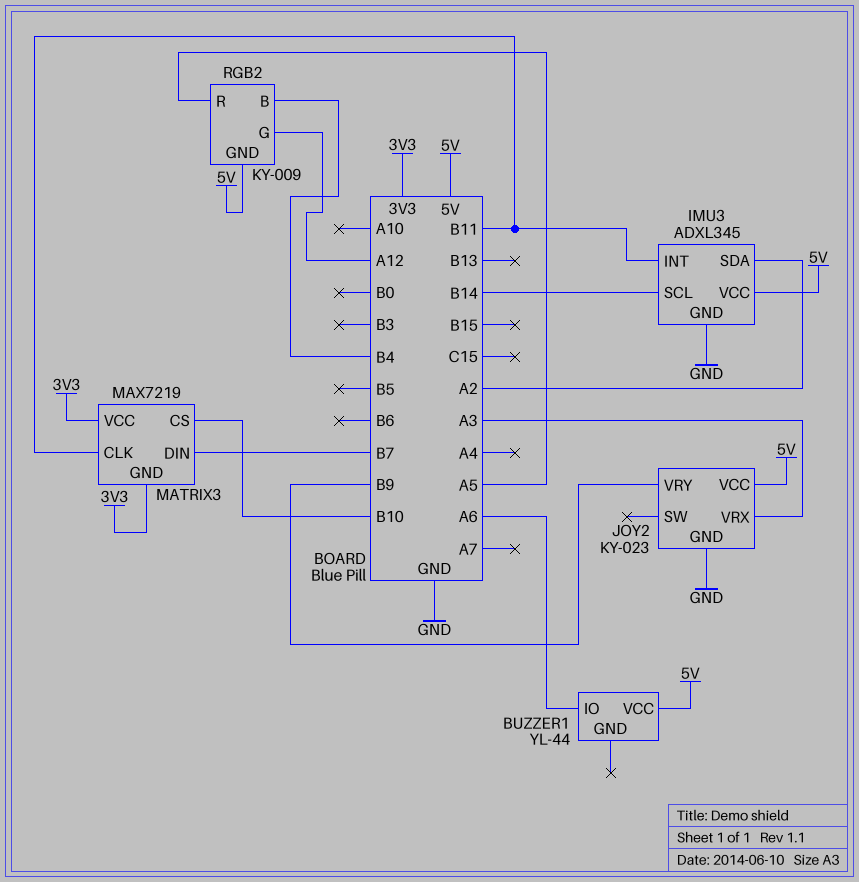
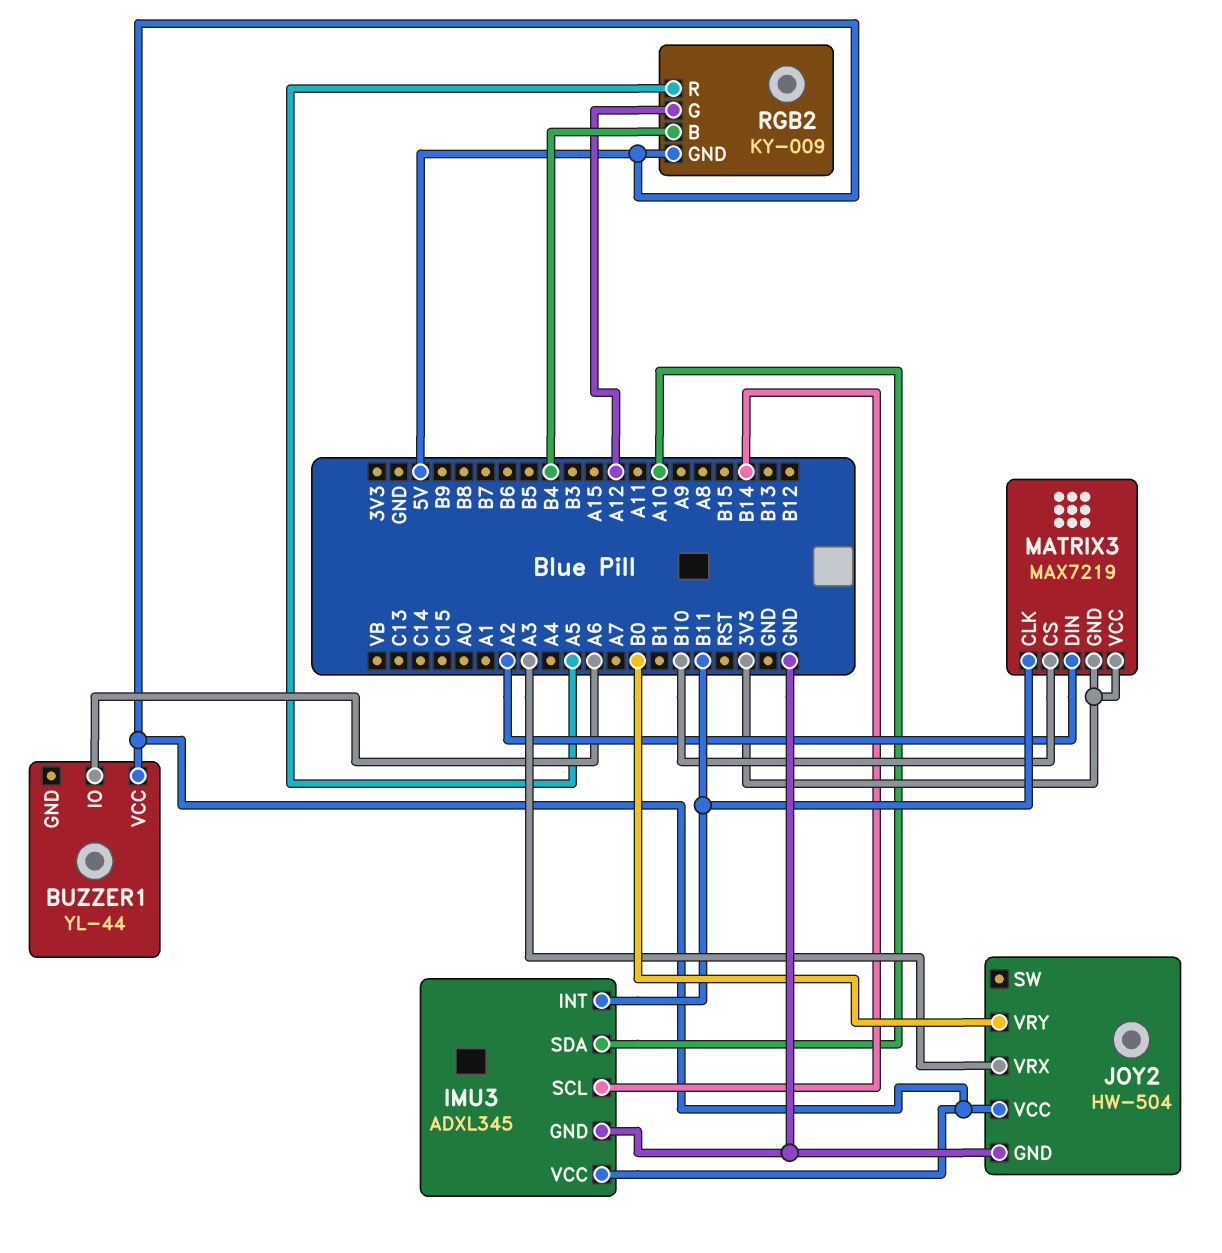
IMU3 pin SDA: A2 -> A10
JOY2: KY-023 -> HW-504
JOY2 pin VRY: B9 -> B0
MATRIX3 pin DIN: B7 -> A2

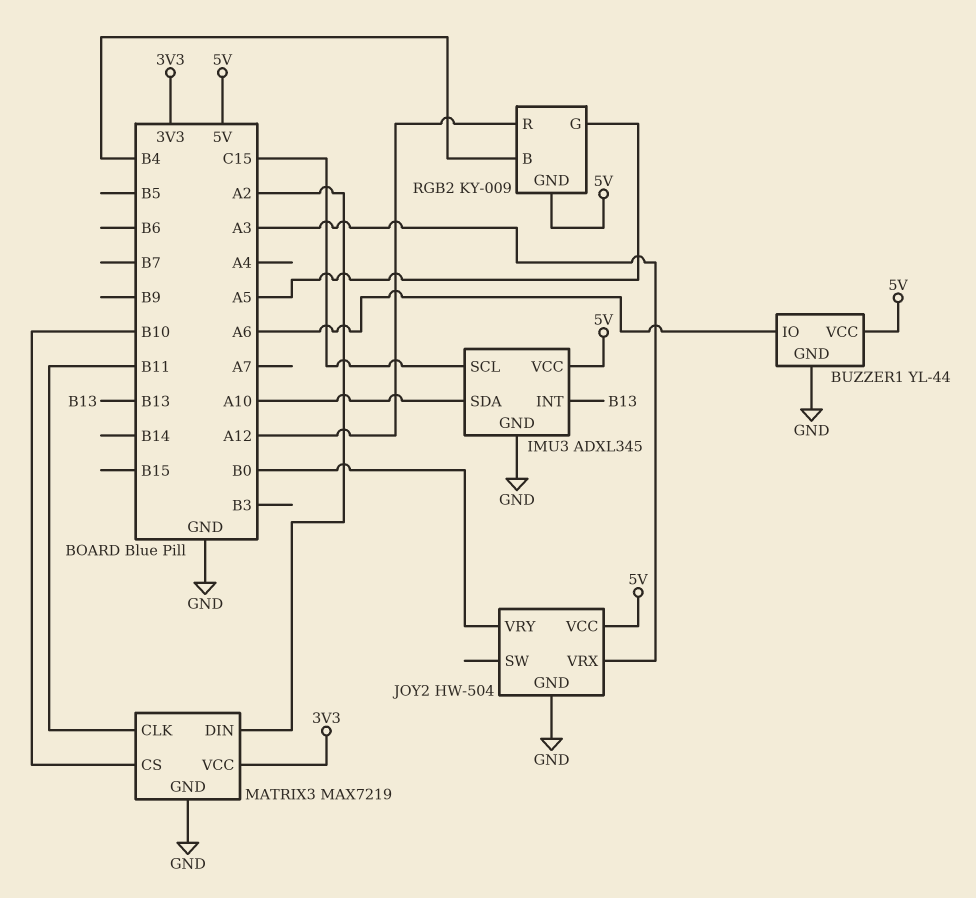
BUZZER1 pin GND: none -> GND
IMU3 pin INT: B11 -> B13
IMU3 pin SCL: B14 -> C15
MATRIX3 pin GND: 3V3 -> GND
RGB2 pin G: A12 -> A5
RGB2 pin R: A5 -> A12

